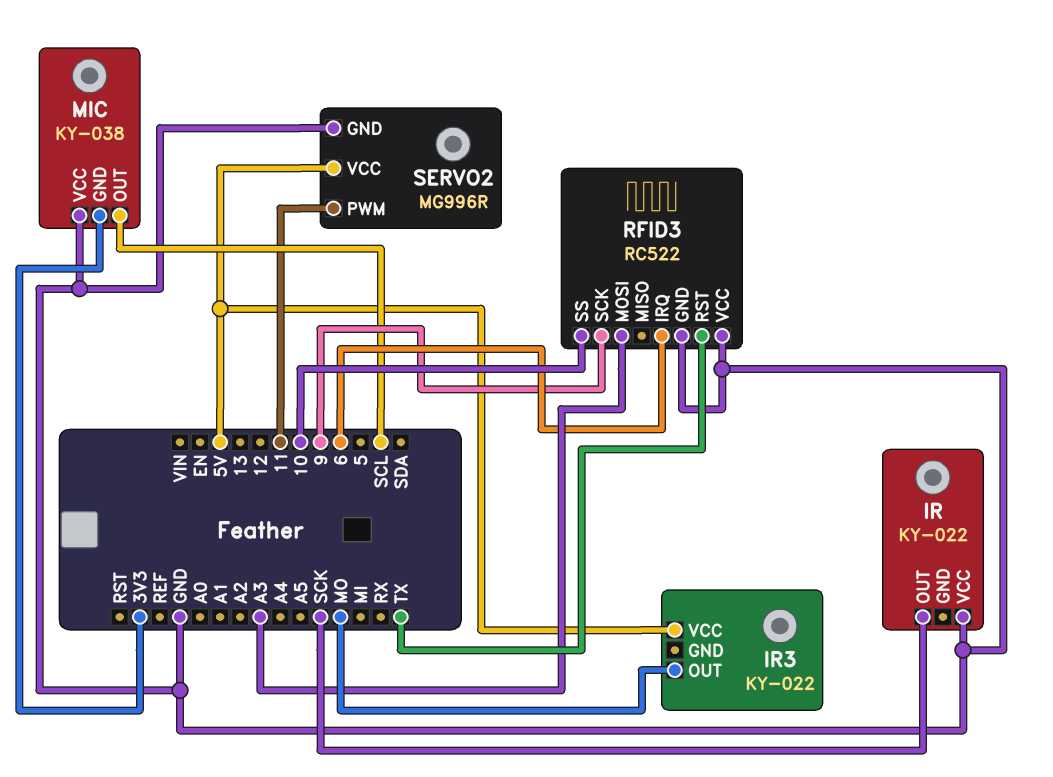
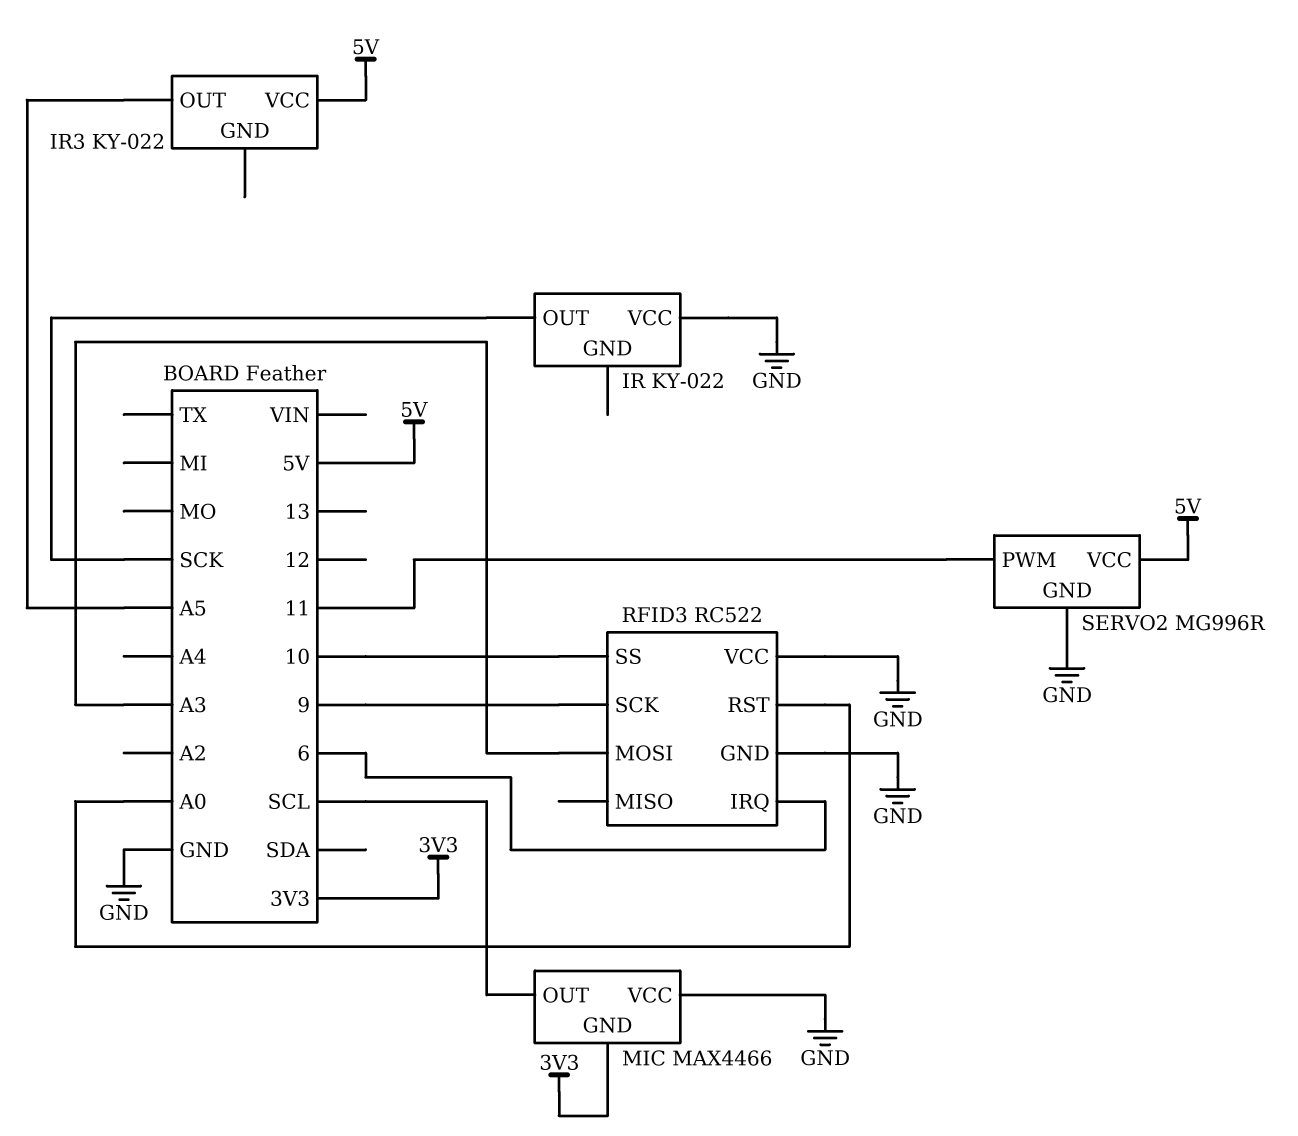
IR3 pin OUT: MO -> A5
MIC: KY-038 -> MAX4466
RFID3 pin RST: TX -> A0

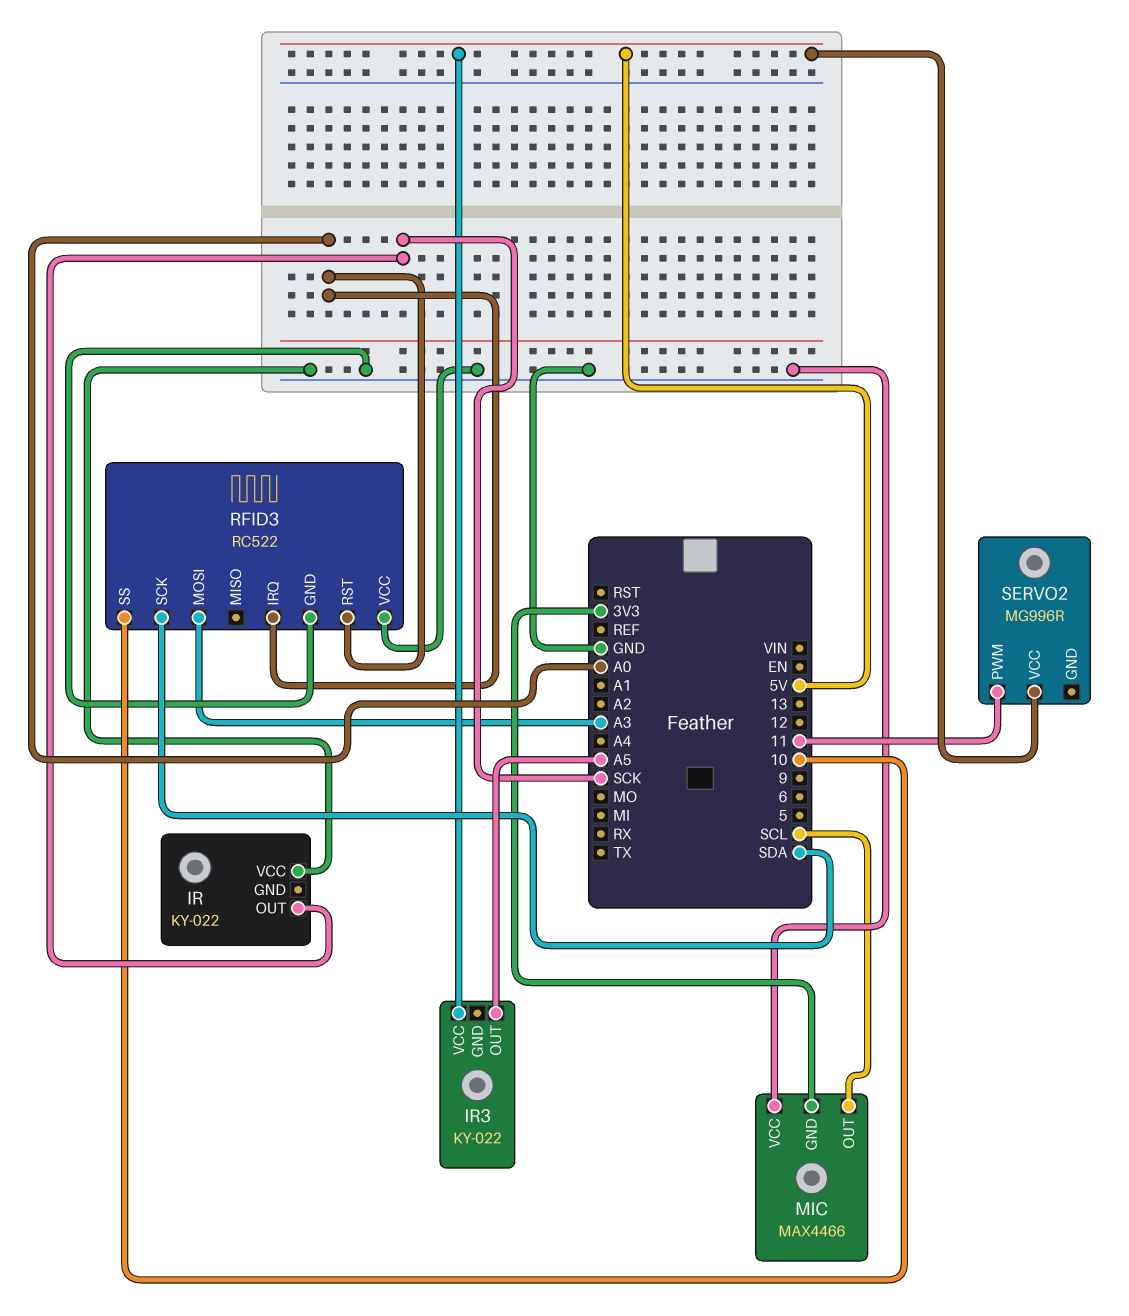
RFID3 pin IRQ: 6 -> A0
RFID3 pin SCK: 9 -> SDA
SERVO2 pin GND: GND -> none

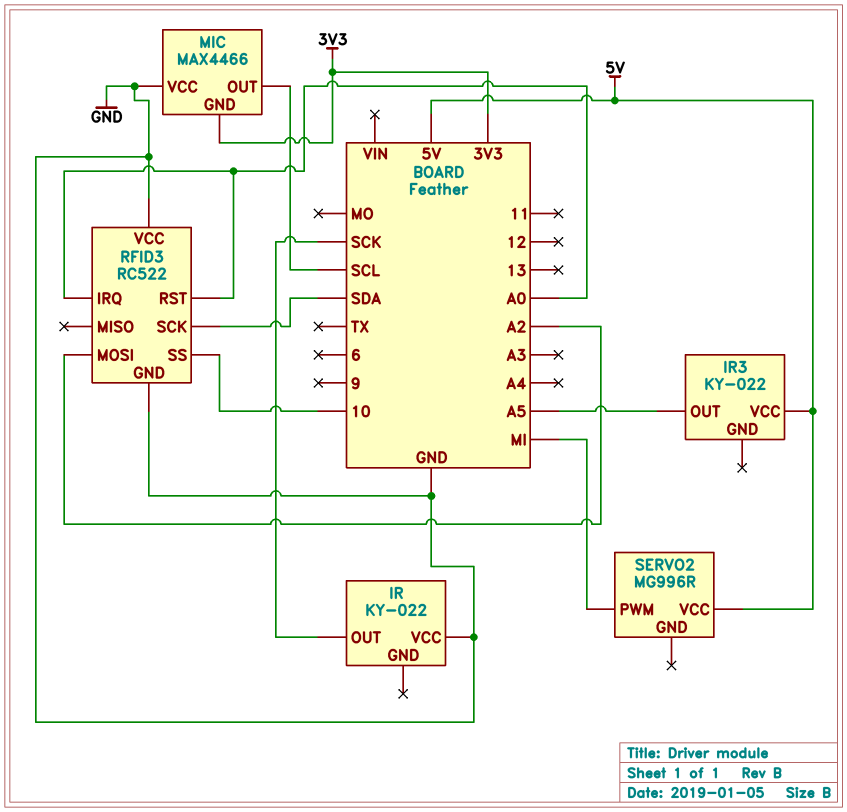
RFID3 pin MOSI: A3 -> A2
SERVO2 pin PWM: 11 -> MI

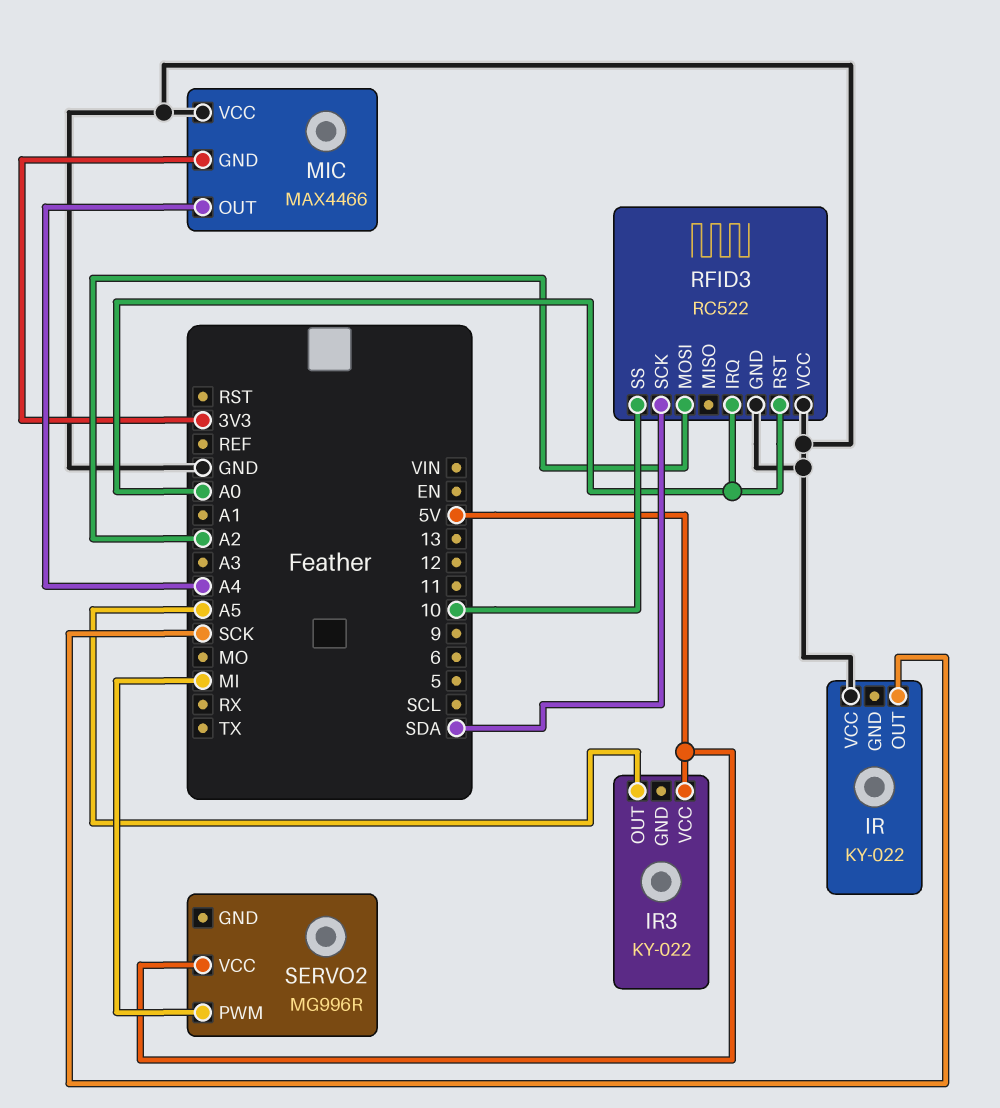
MIC pin OUT: SCL -> A4

